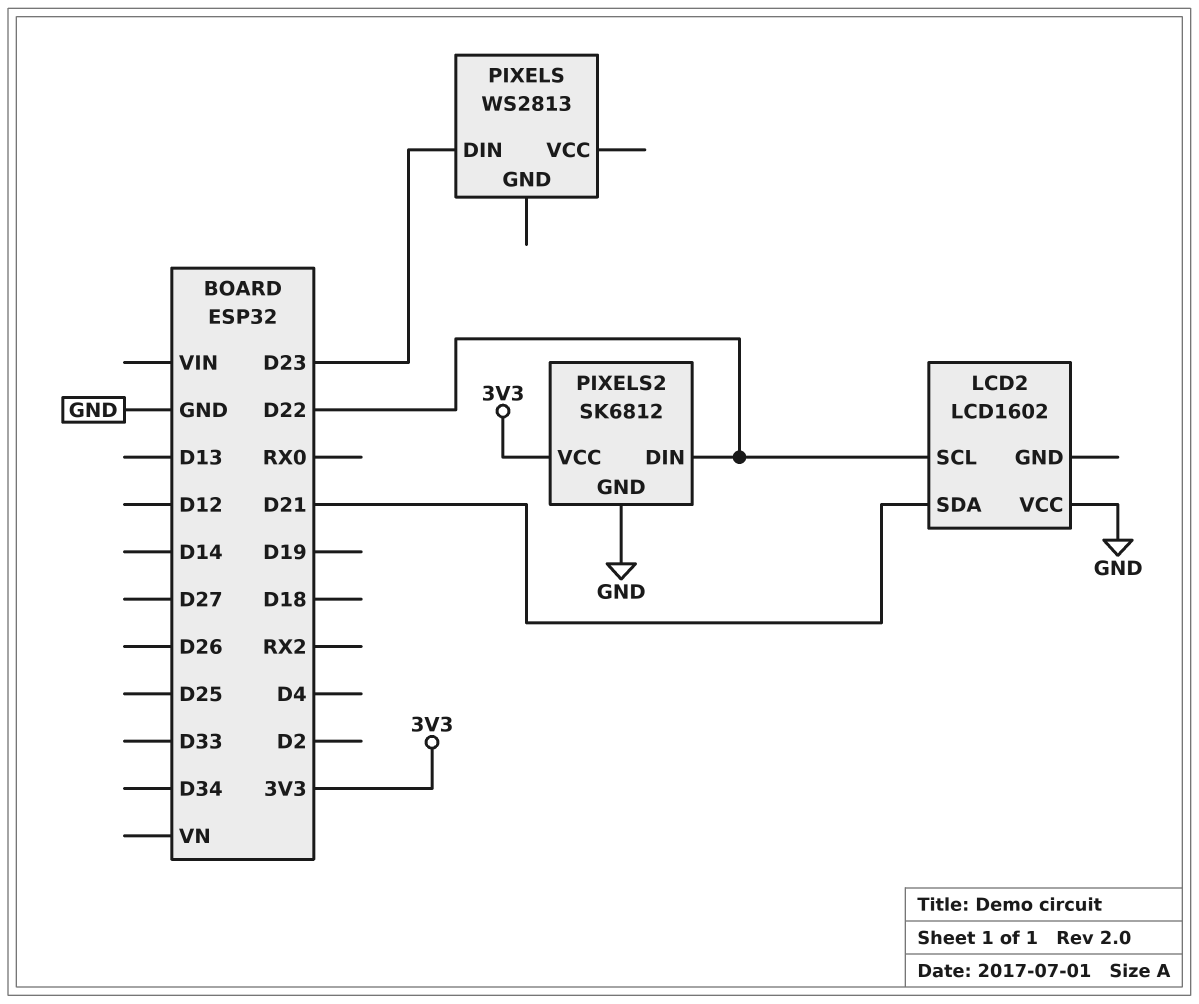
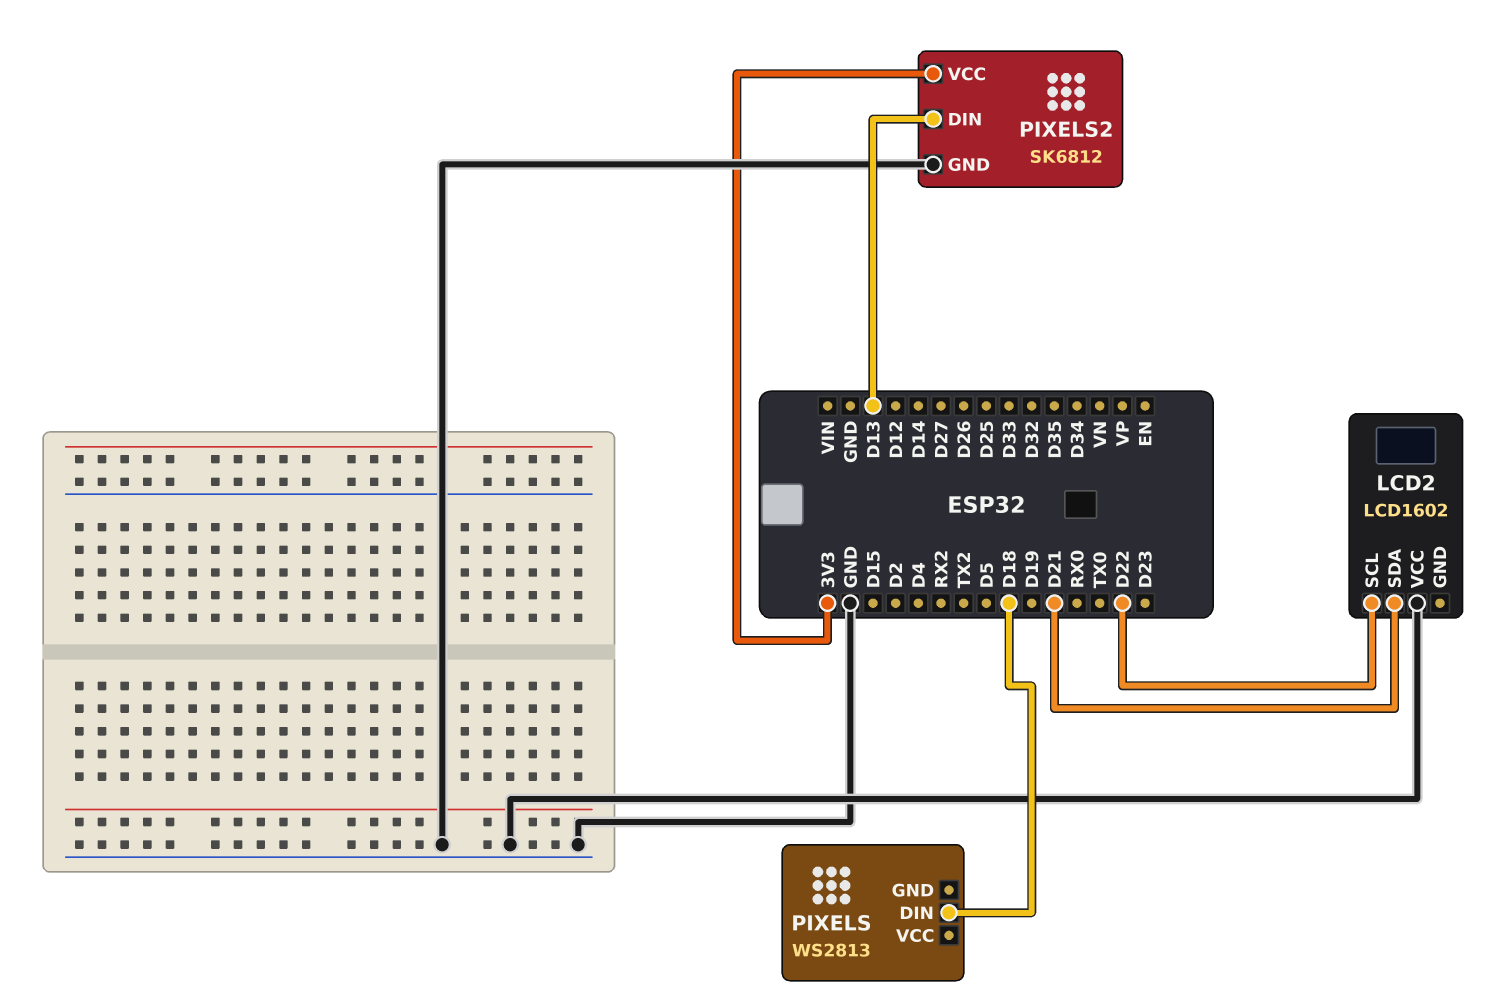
PIXELS pin DIN: D23 -> D18
PIXELS2 pin DIN: D22 -> D13

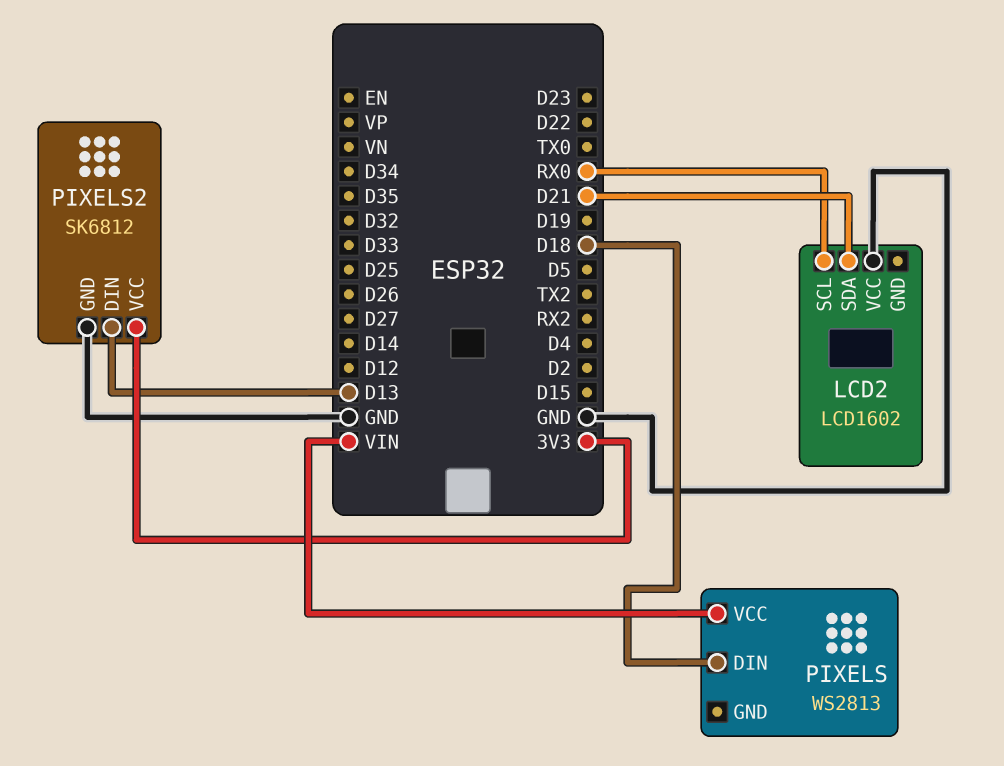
LCD2 pin SCL: D22 -> RX0
PIXELS pin VCC: none -> VIN

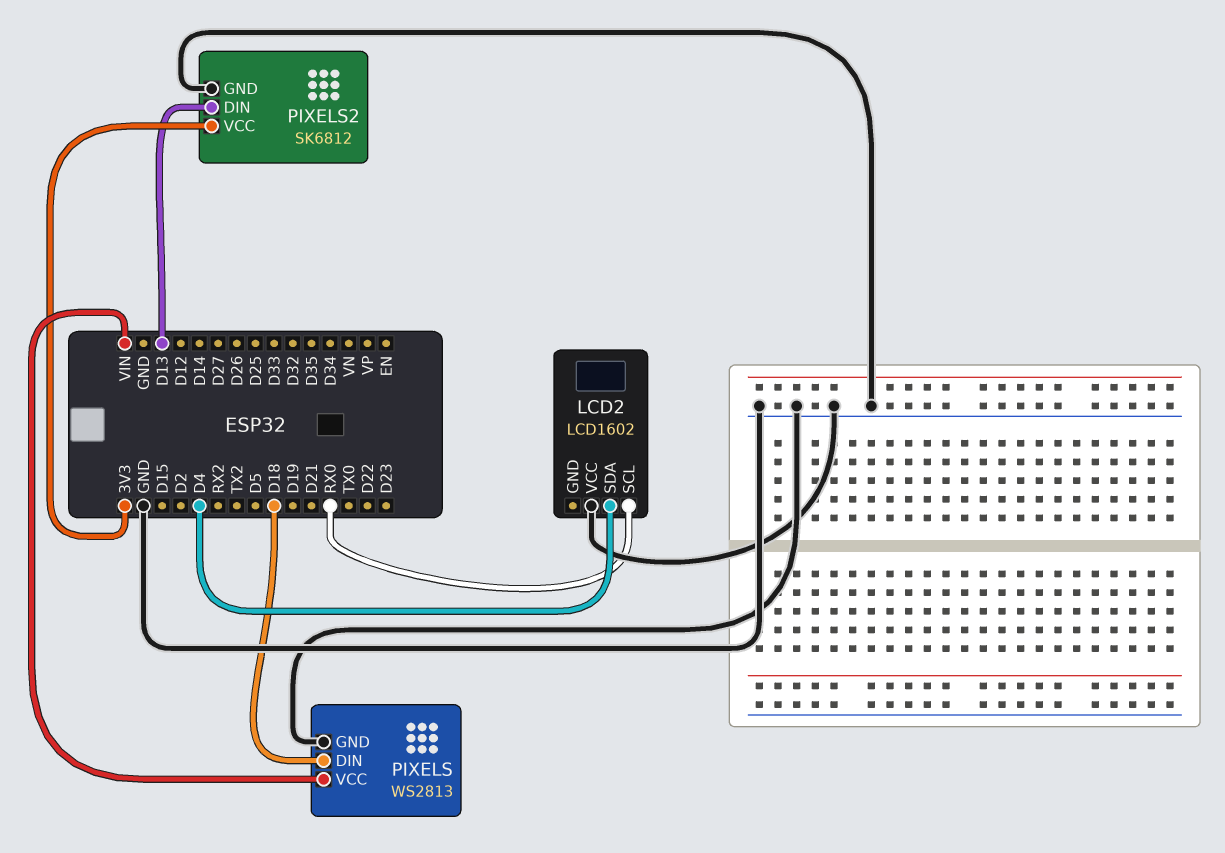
LCD2 pin SDA: D21 -> D4
PIXELS pin GND: none -> GND

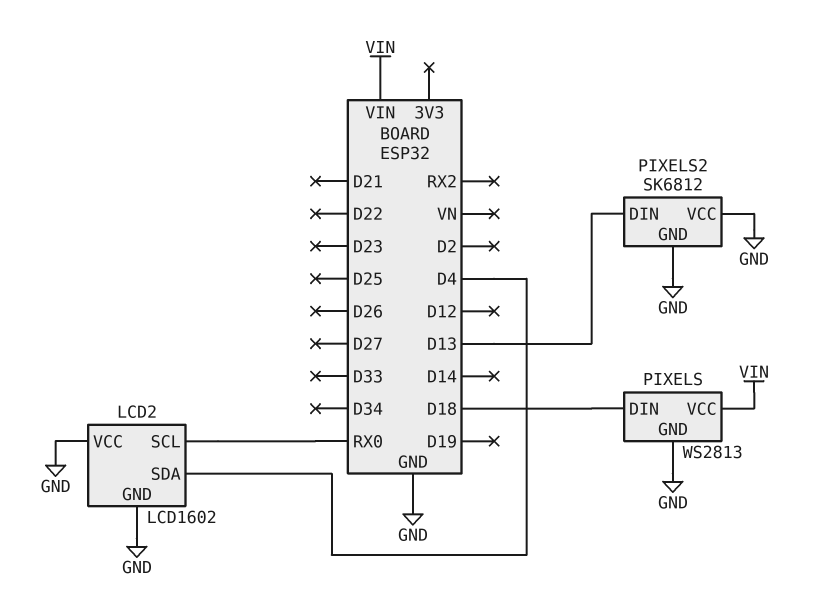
LCD2 pin GND: none -> GND
PIXELS2 pin VCC: 3V3 -> GND

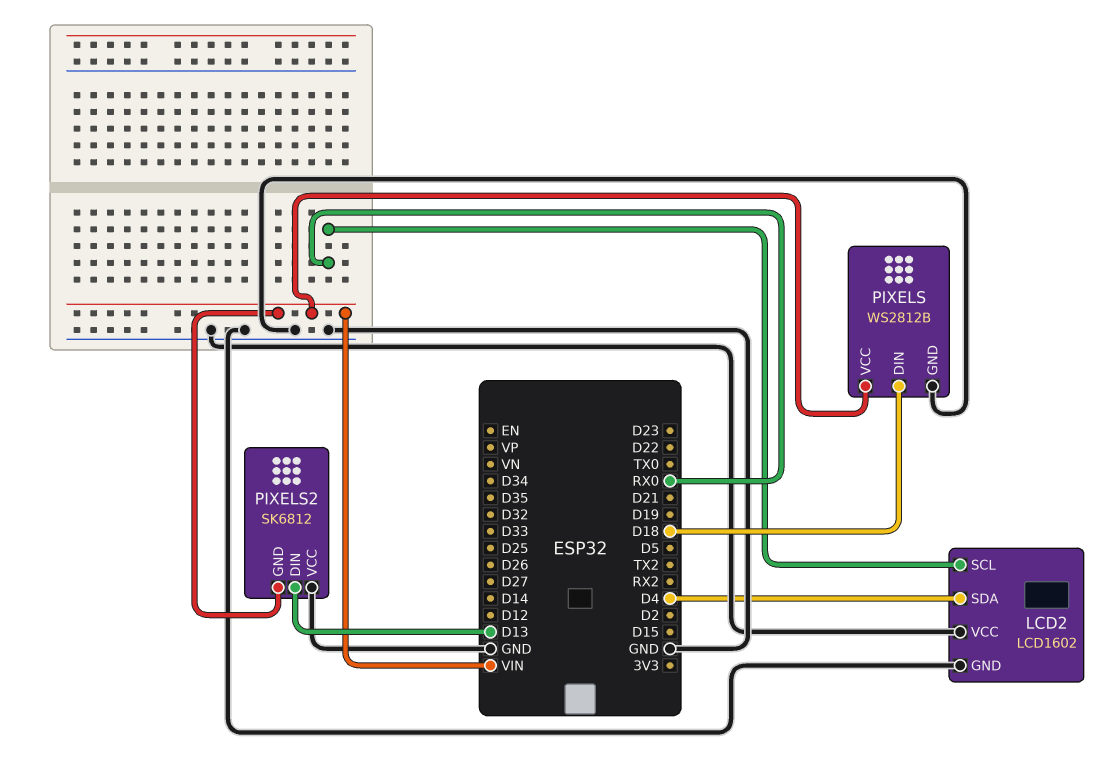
PIXELS: WS2813 -> WS2812B
PIXELS2 pin GND: GND -> VIN

